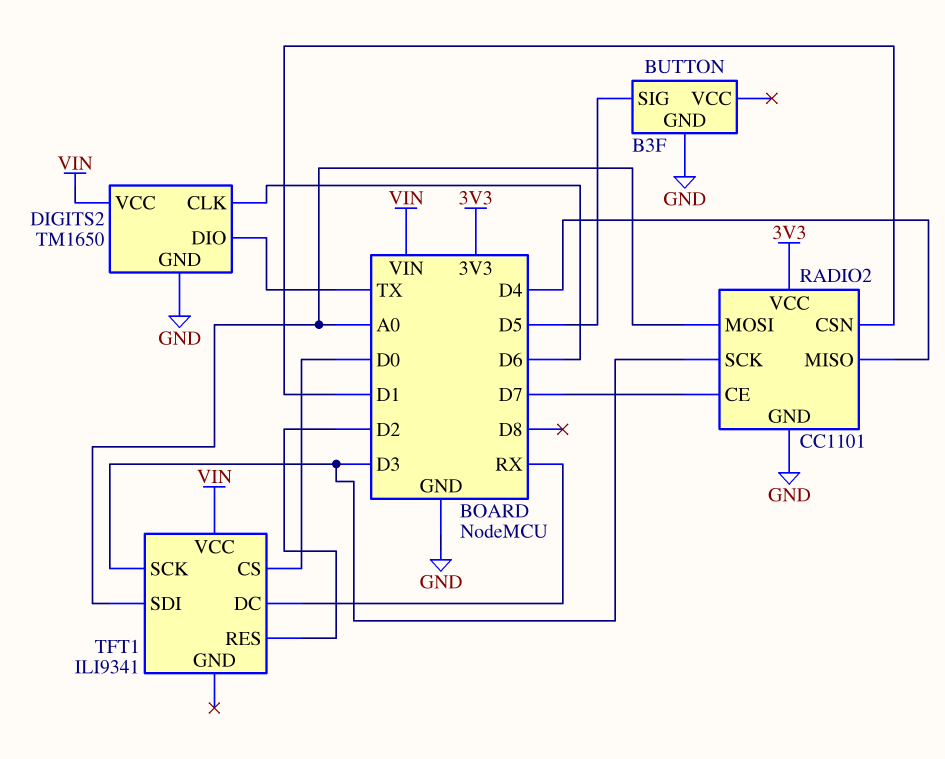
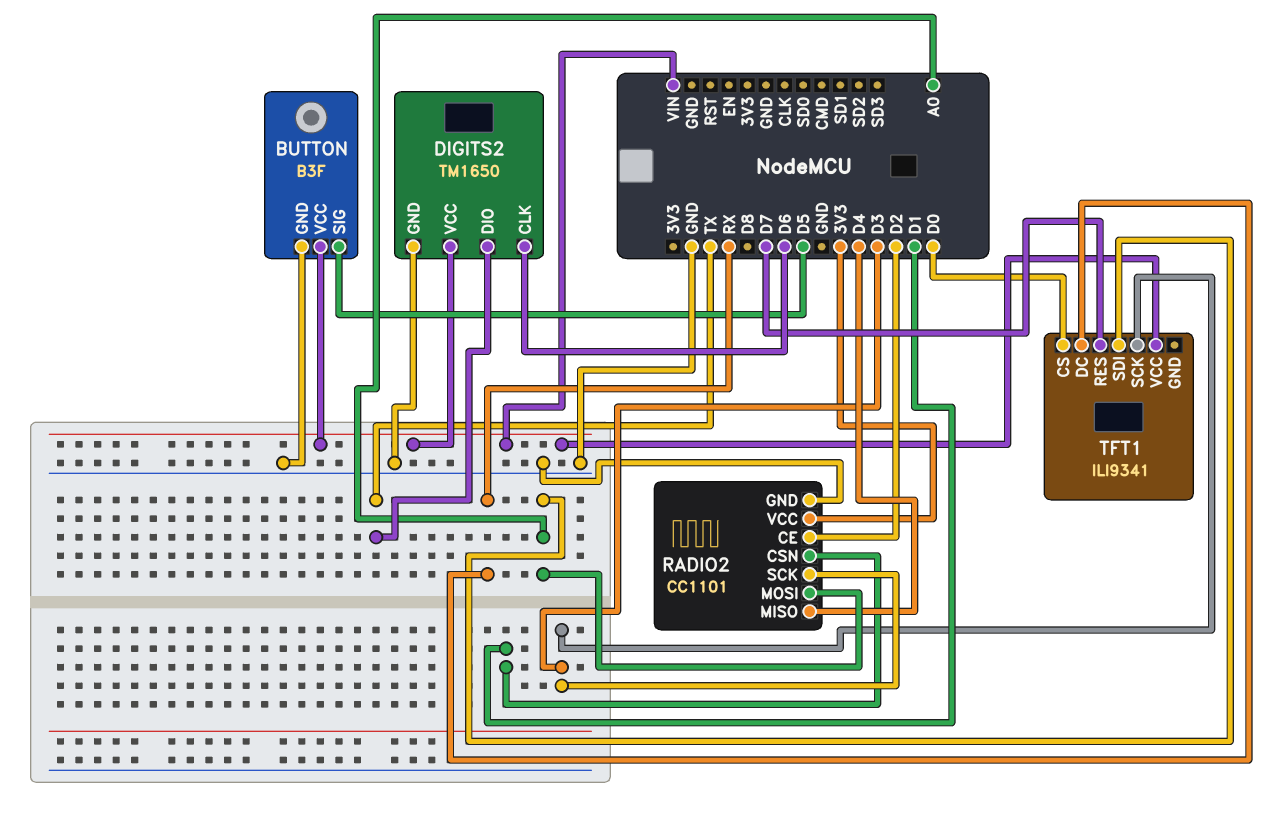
BUTTON pin VCC: none -> VIN
RADIO2 pin CE: D7 -> D2
TFT1 pin RES: D2 -> D7

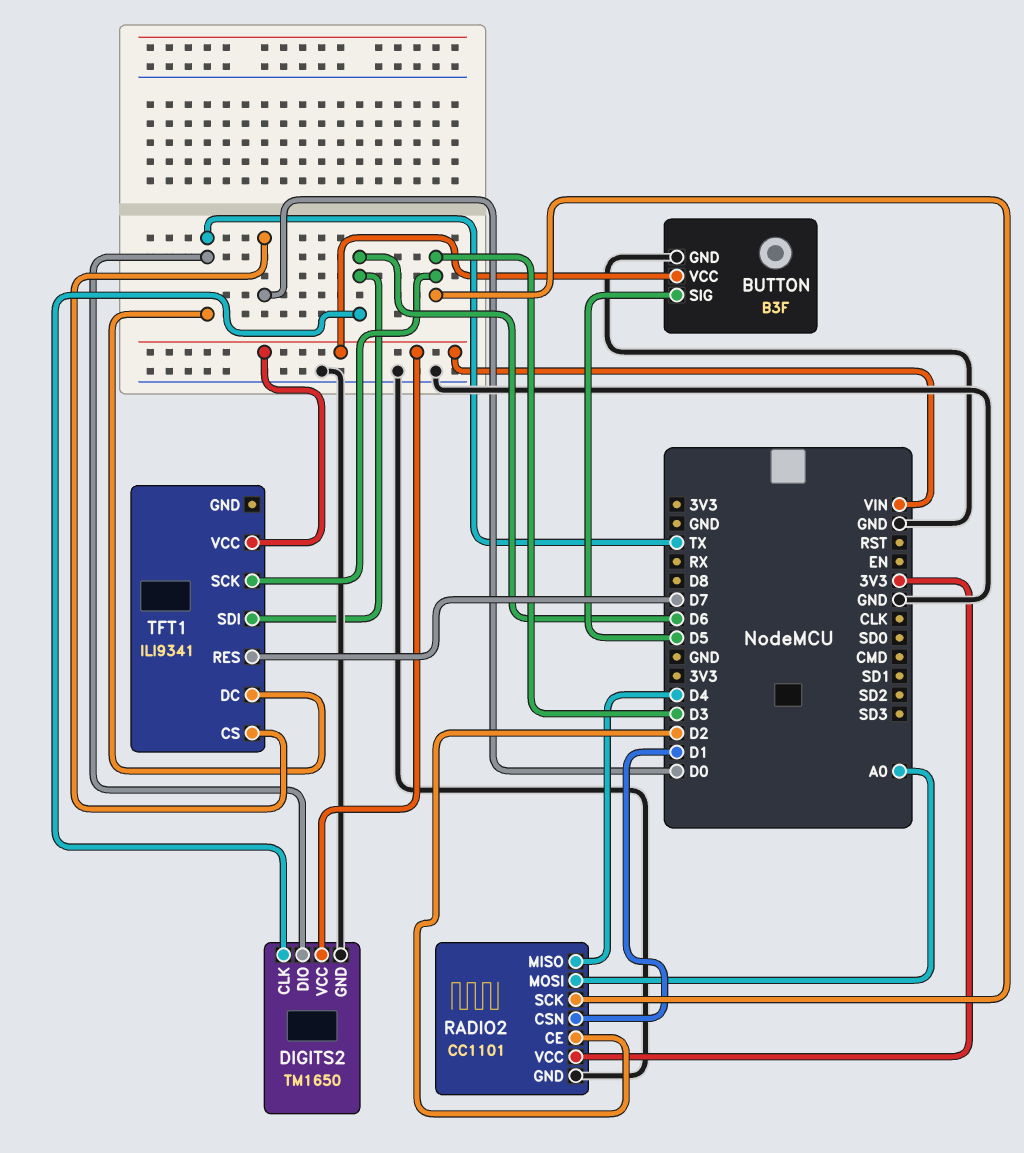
TFT1 pin DC: RX -> TX
TFT1 pin SDI: A0 -> D6

